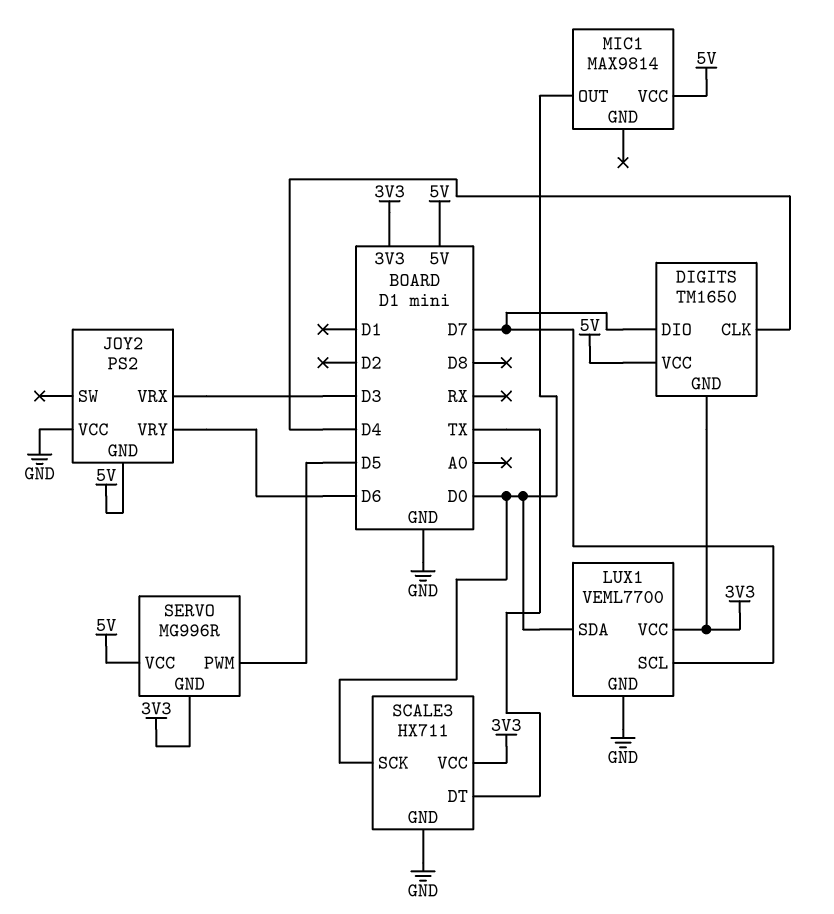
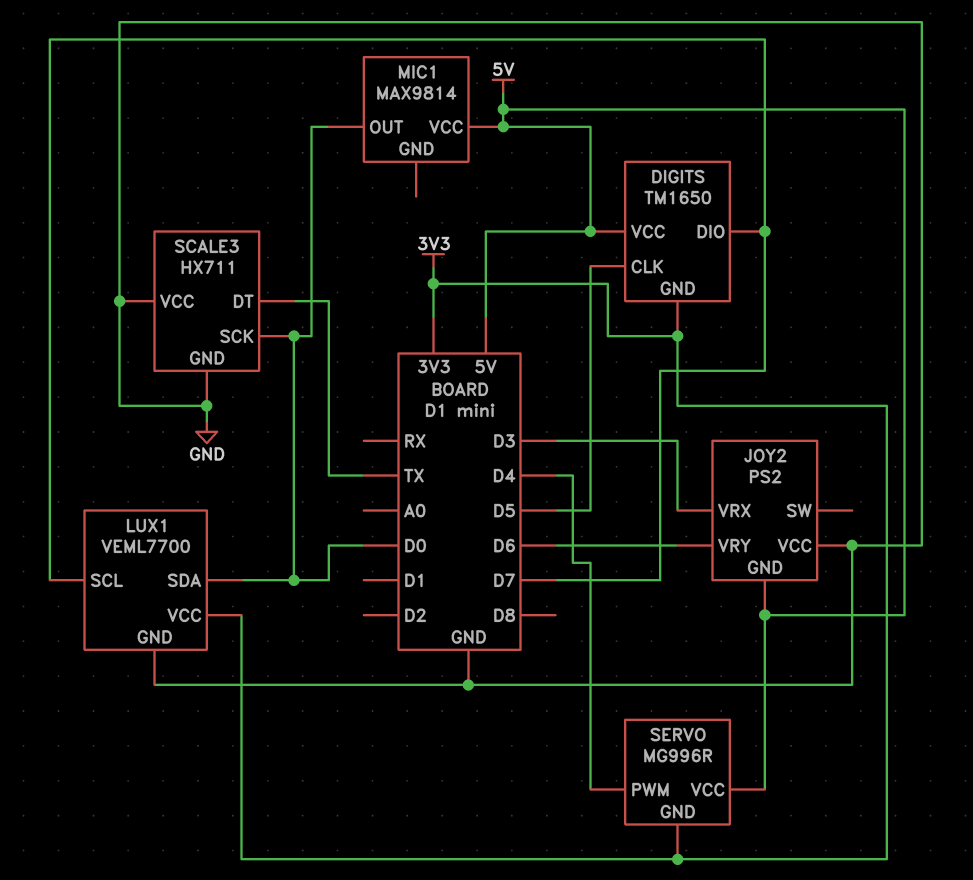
DIGITS pin CLK: D4 -> D5
SCALE3 pin VCC: 3V3 -> GND
SERVO pin PWM: D5 -> D4

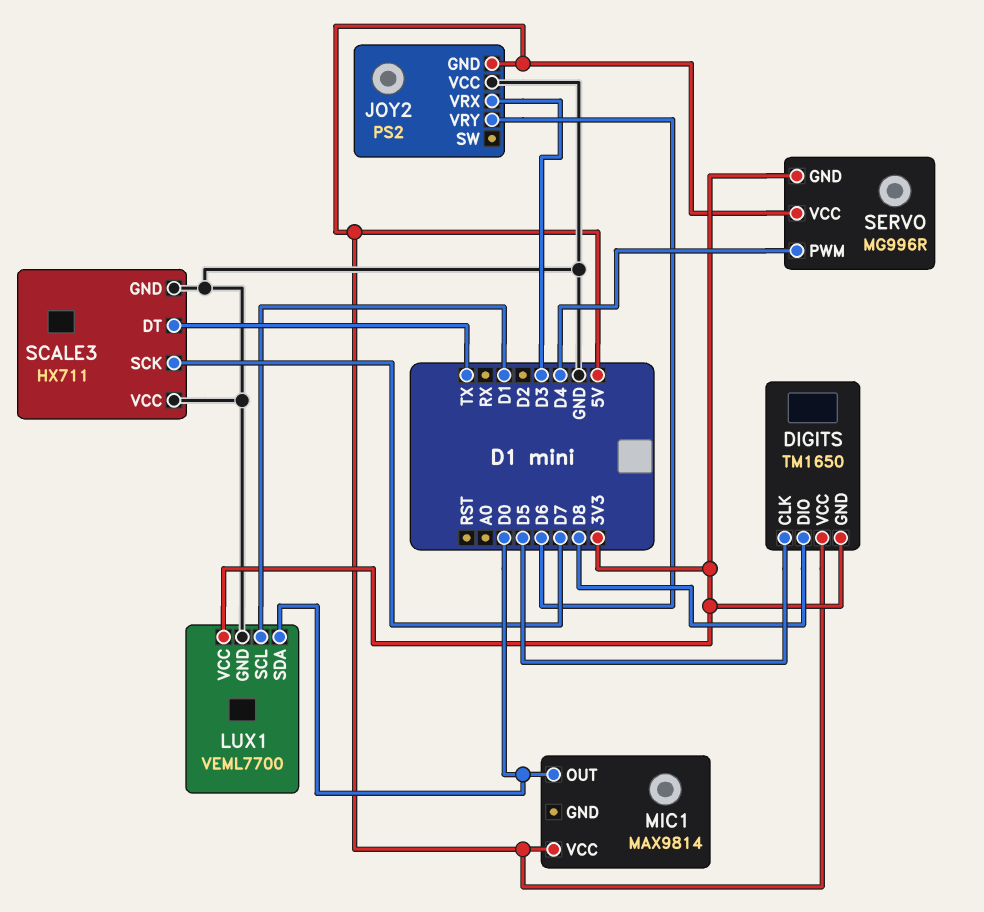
DIGITS pin DIO: D7 -> D8
LUX1 pin SCL: D7 -> D1
SCALE3 pin SCK: D0 -> D7

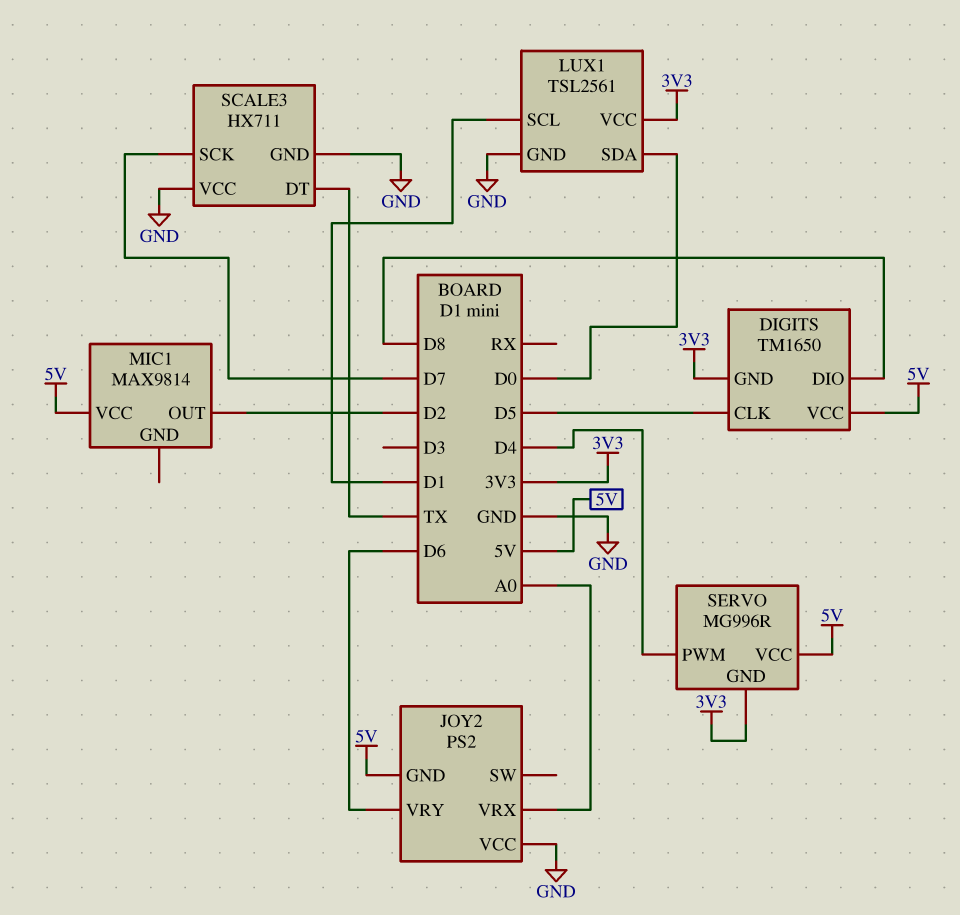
JOY2 pin VRX: D3 -> A0
LUX1: VEML7700 -> TSL2561
MIC1 pin OUT: D0 -> D2

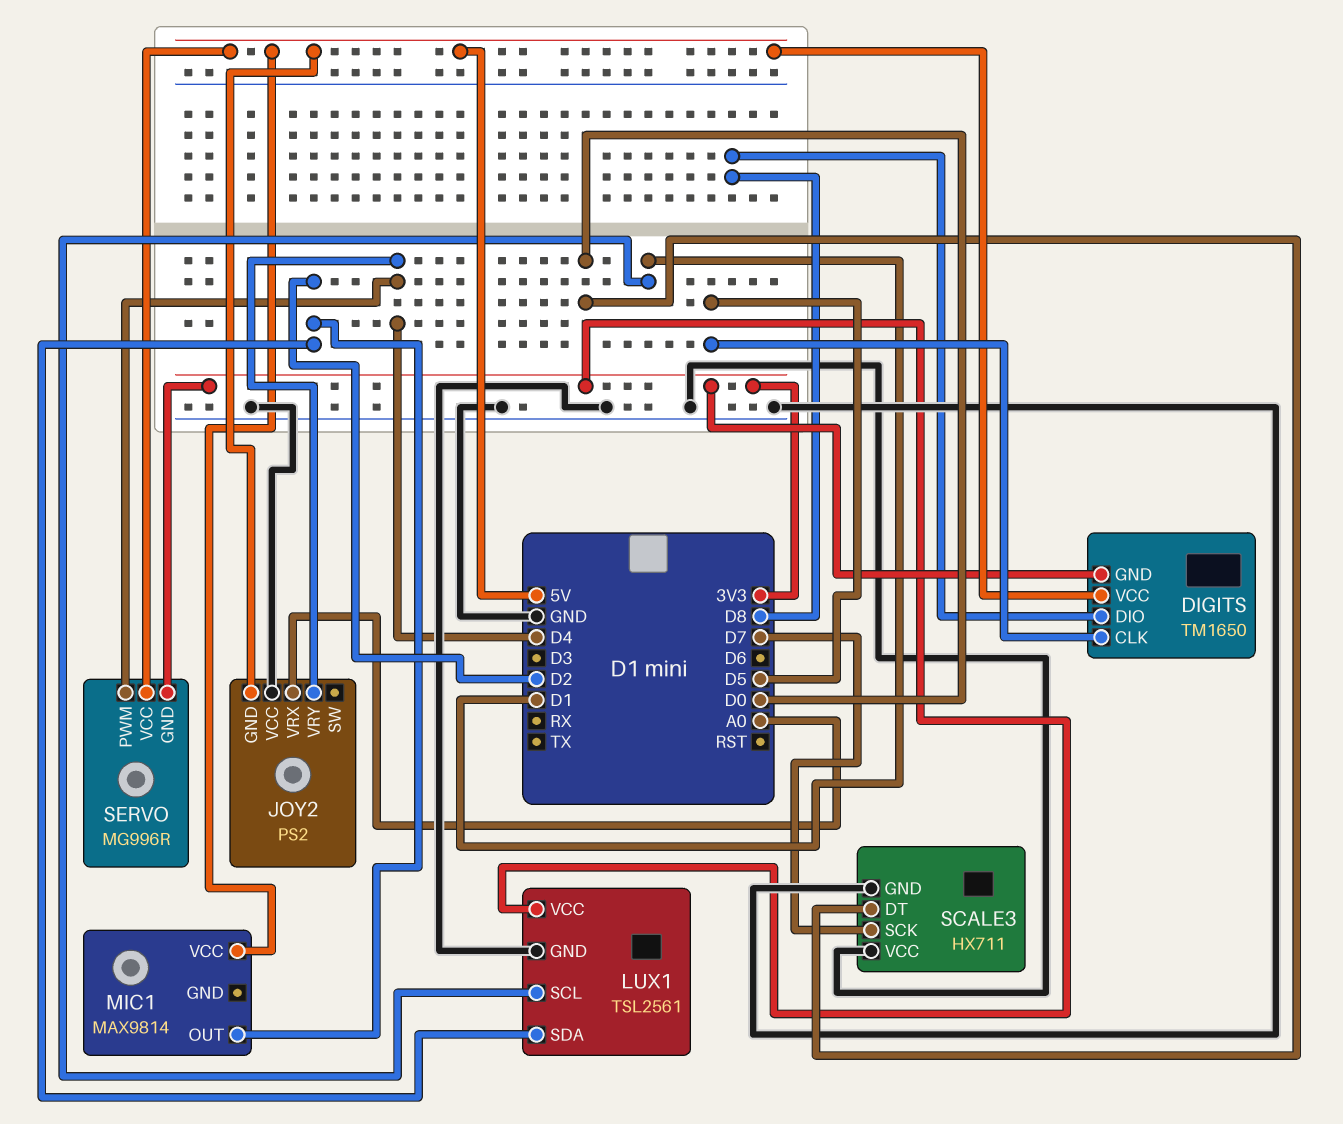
JOY2 pin VRY: D6 -> D4
LUX1 pin SDA: D0 -> D2
SCALE3 pin DT: TX -> D0

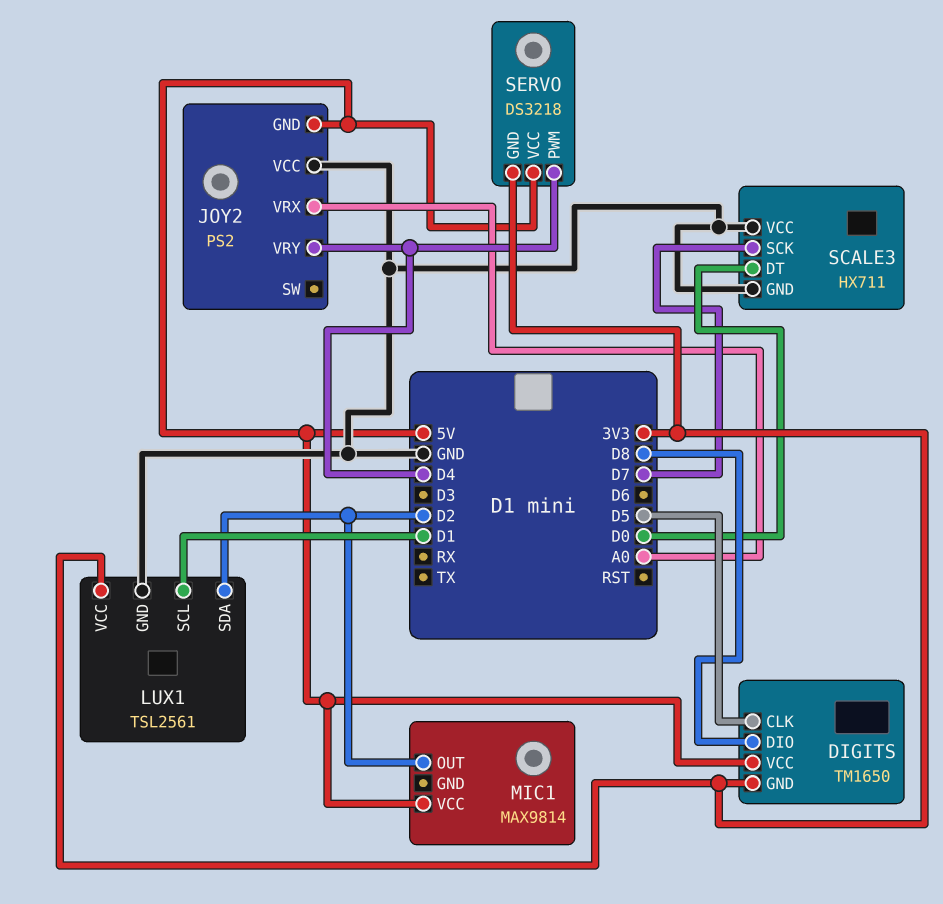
SERVO: MG996R -> DS3218

